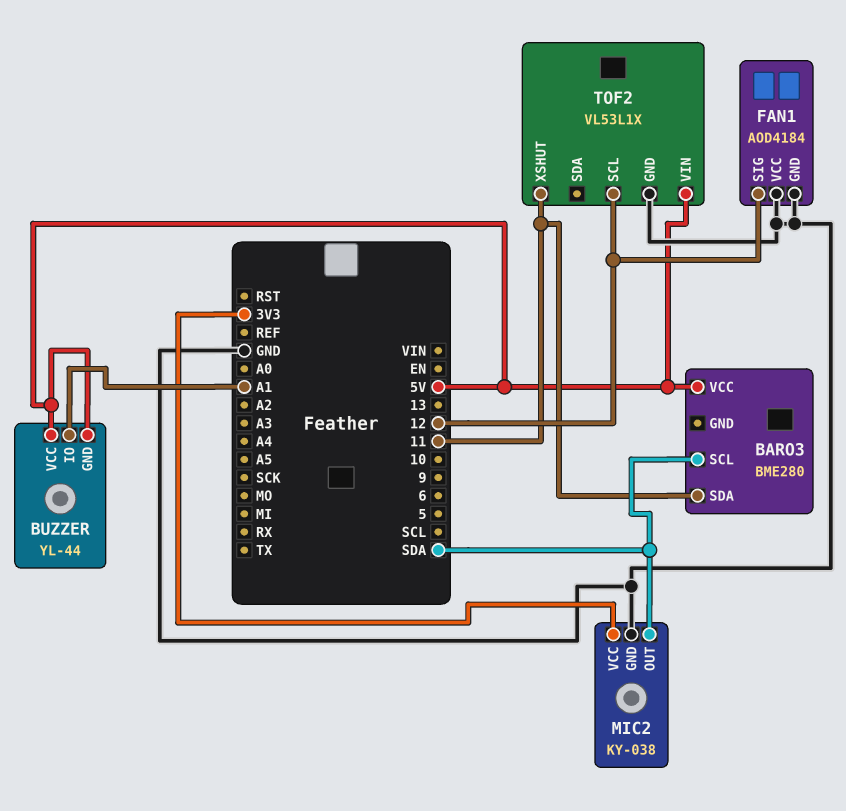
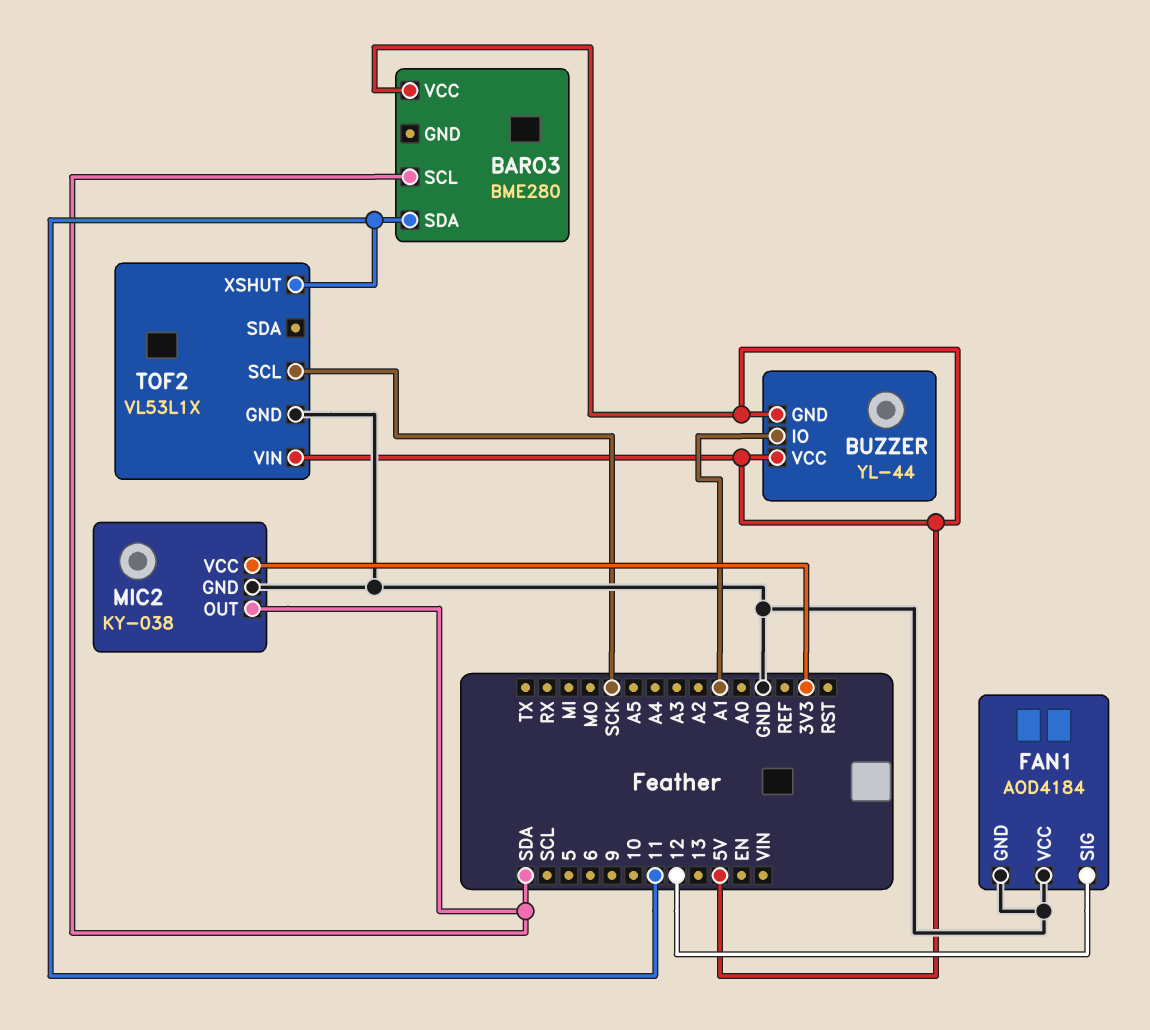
TOF2 pin SCL: 12 -> SCK

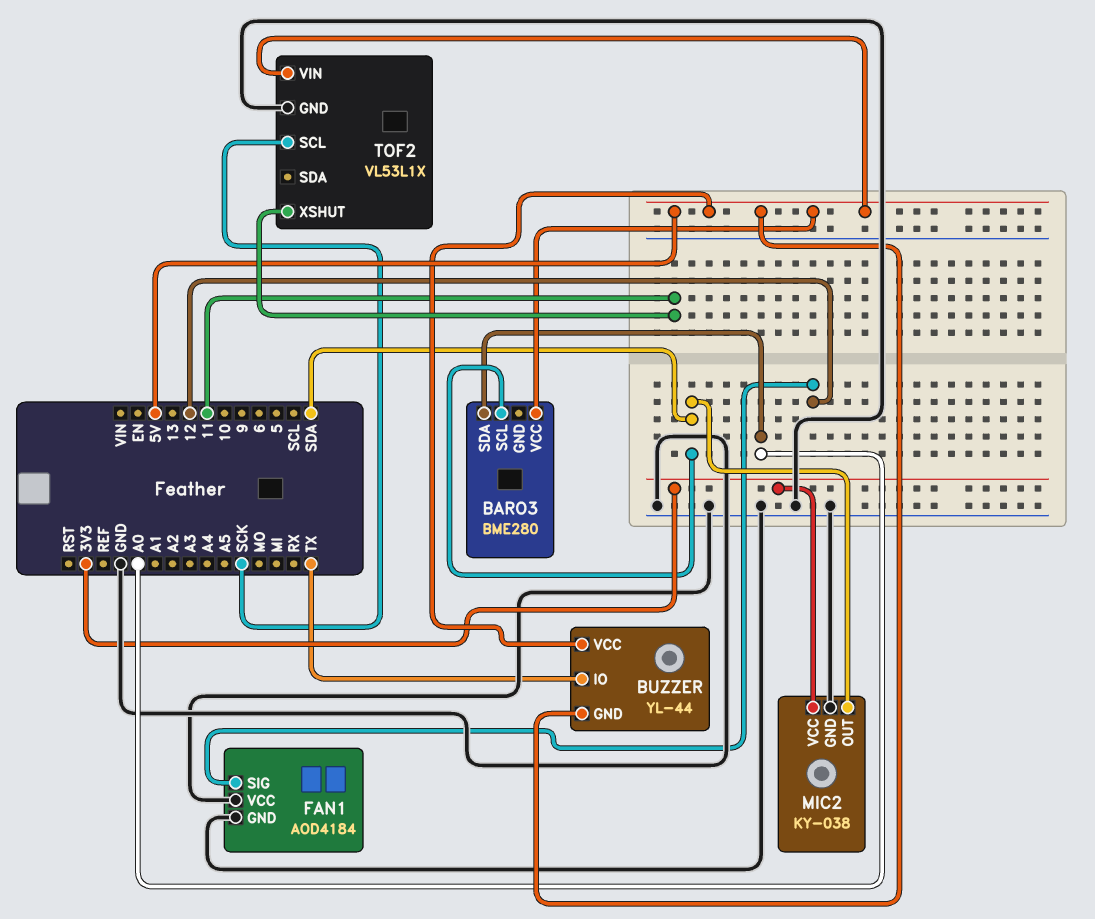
BARO3 pin SDA: 11 -> A0
BUZZER pin IO: A1 -> TX

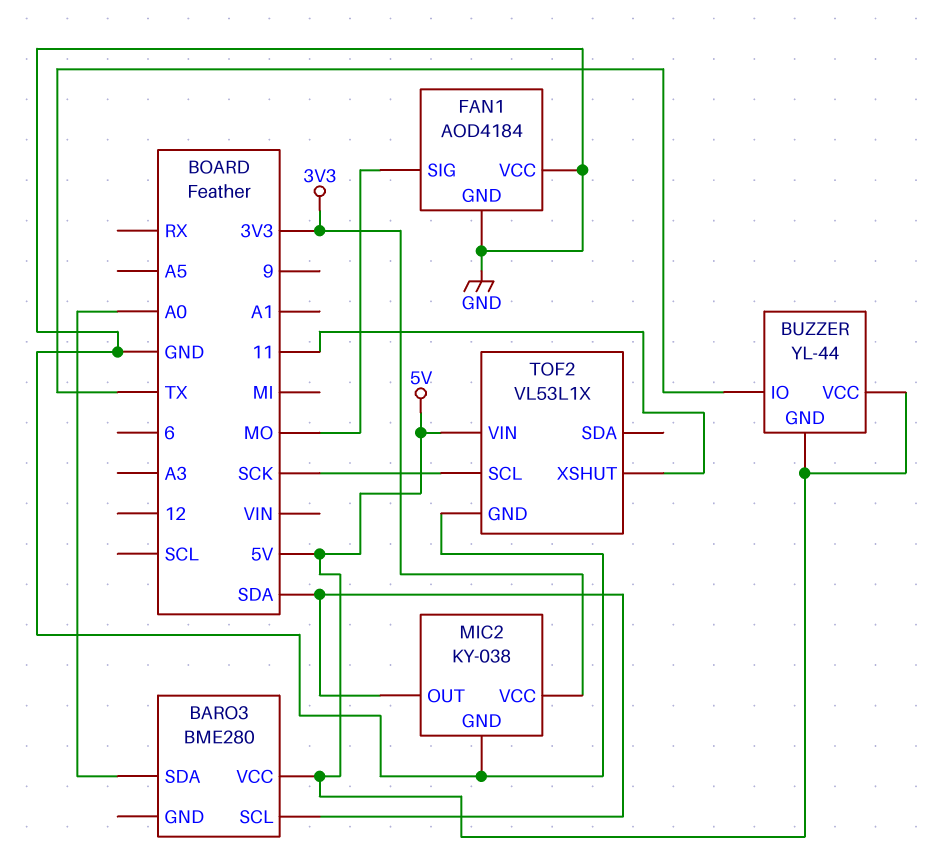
FAN1 pin SIG: 12 -> MO

